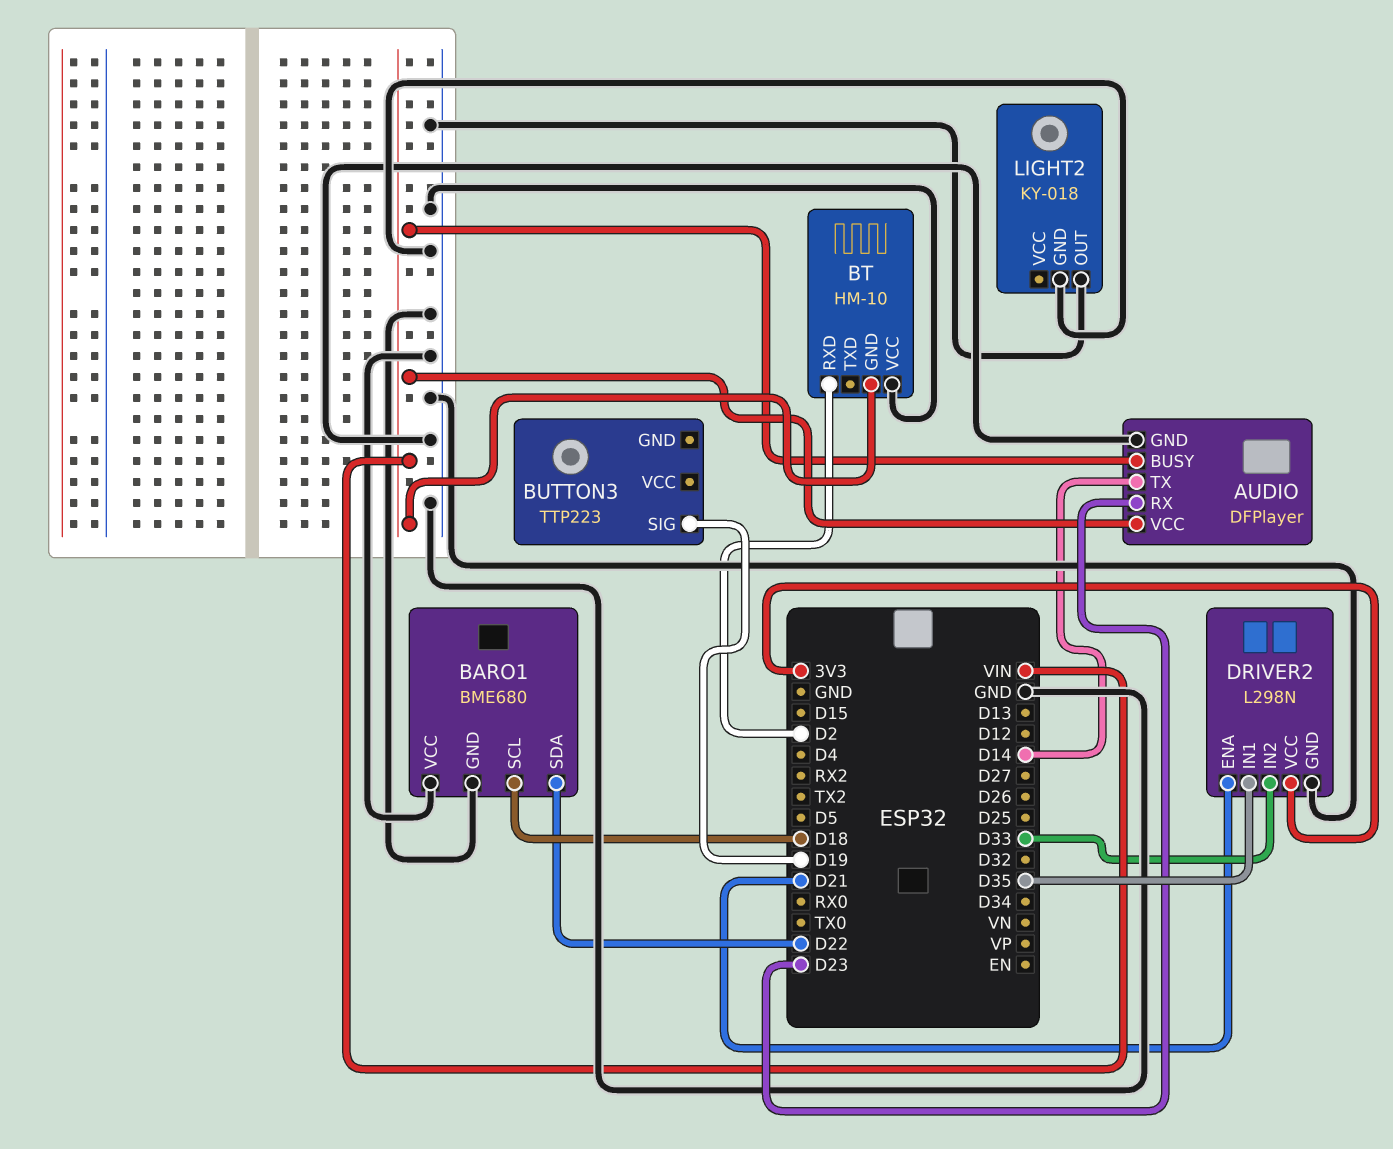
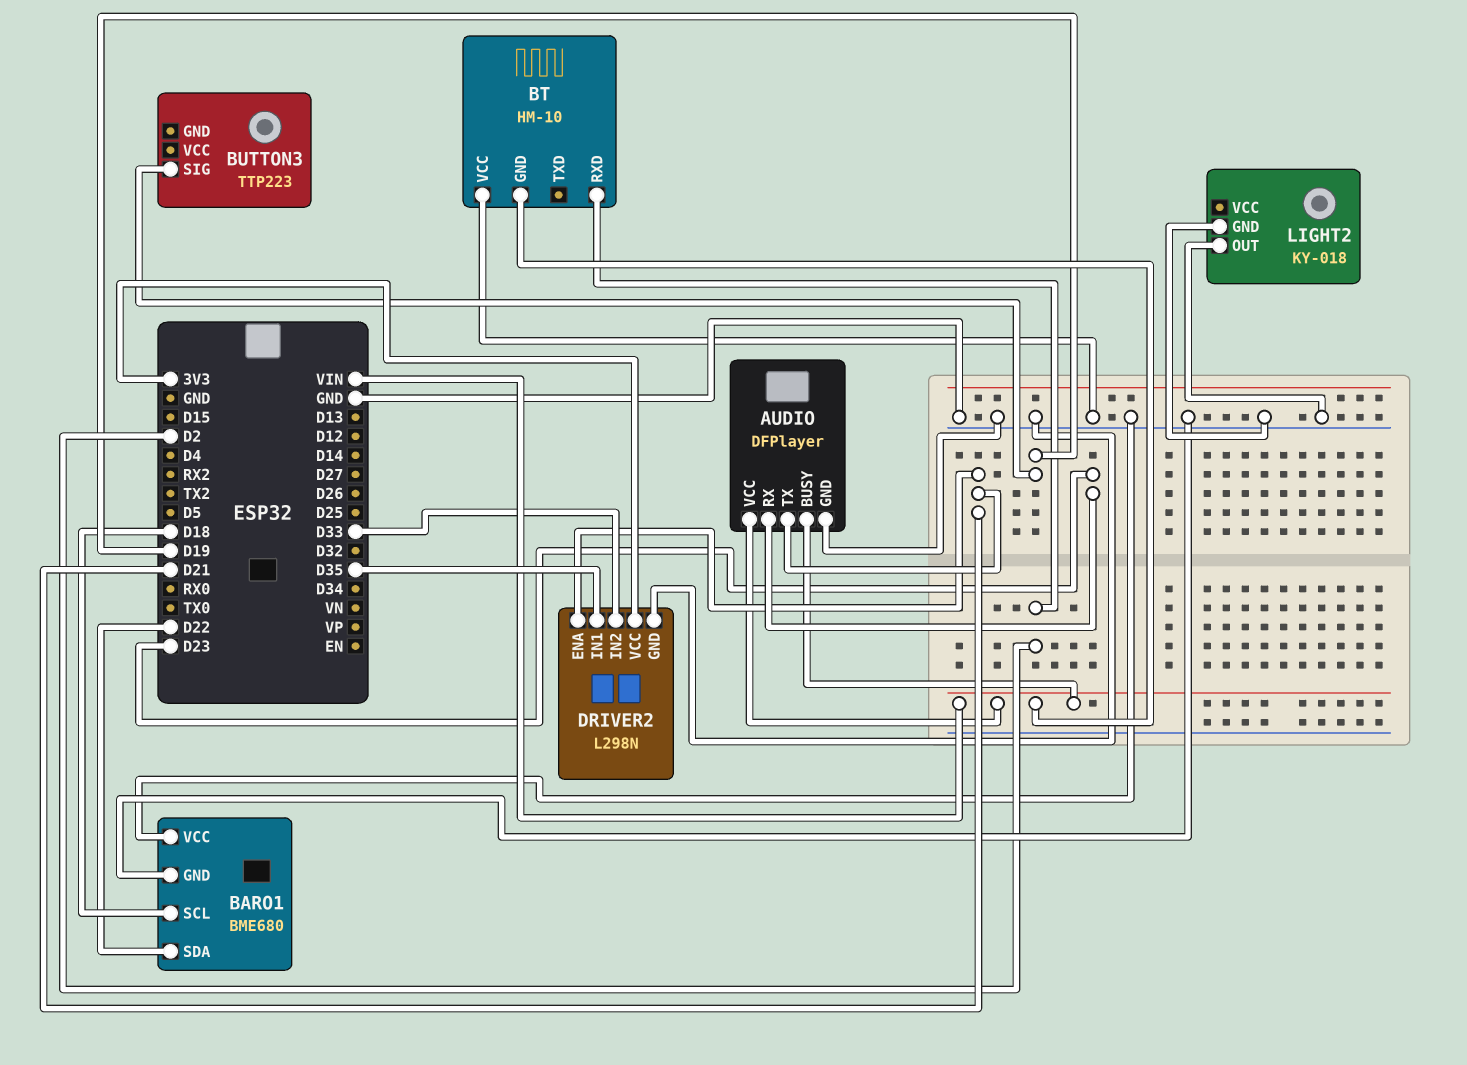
AUDIO pin TX: D14 -> D21

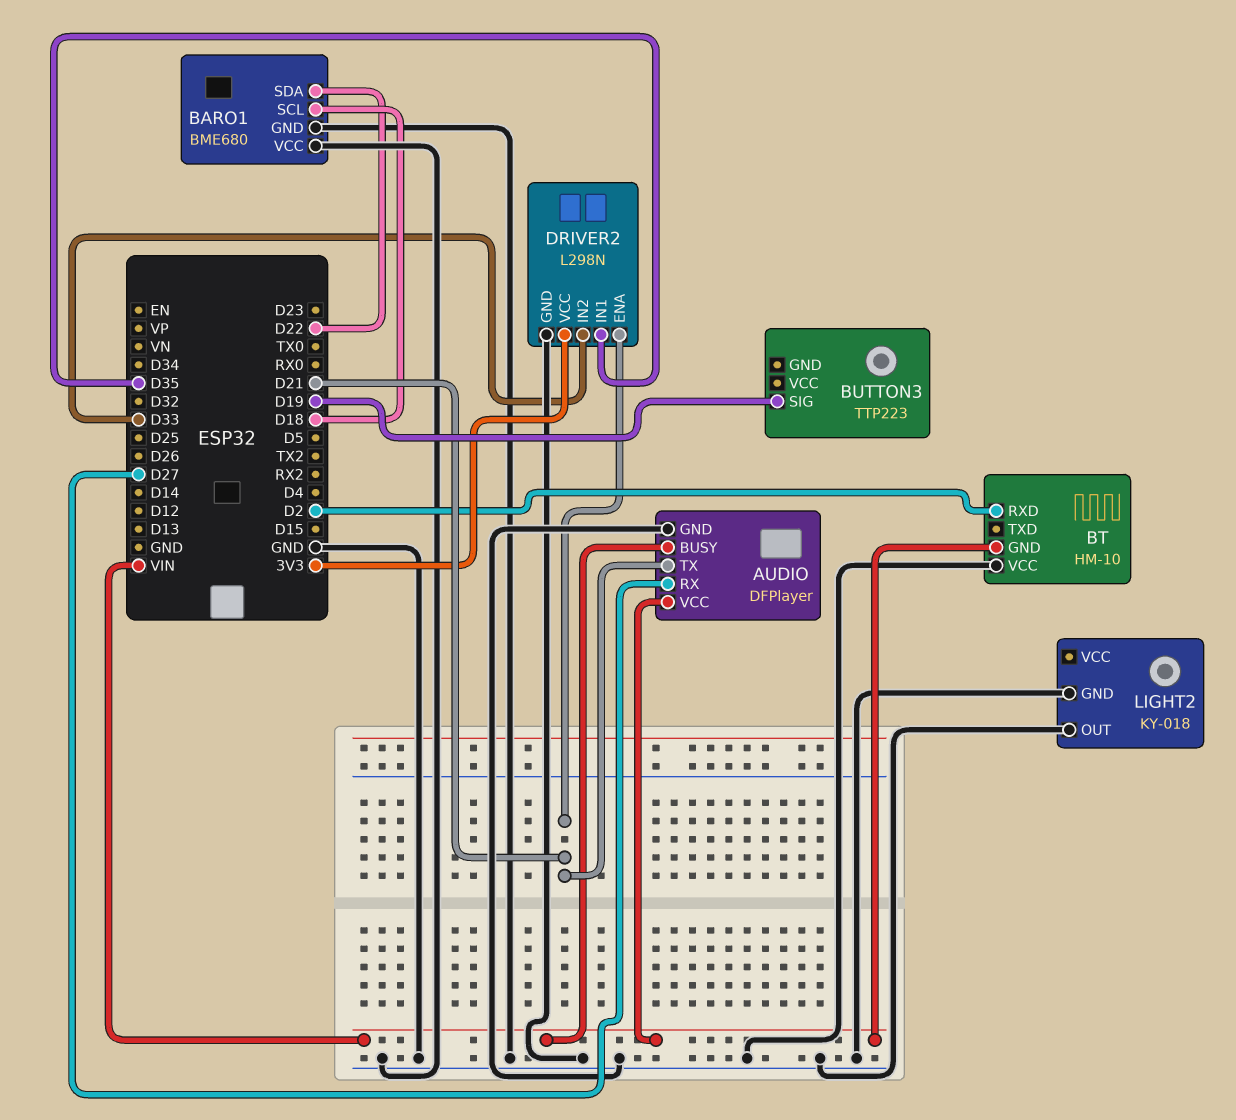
AUDIO pin RX: D23 -> D27

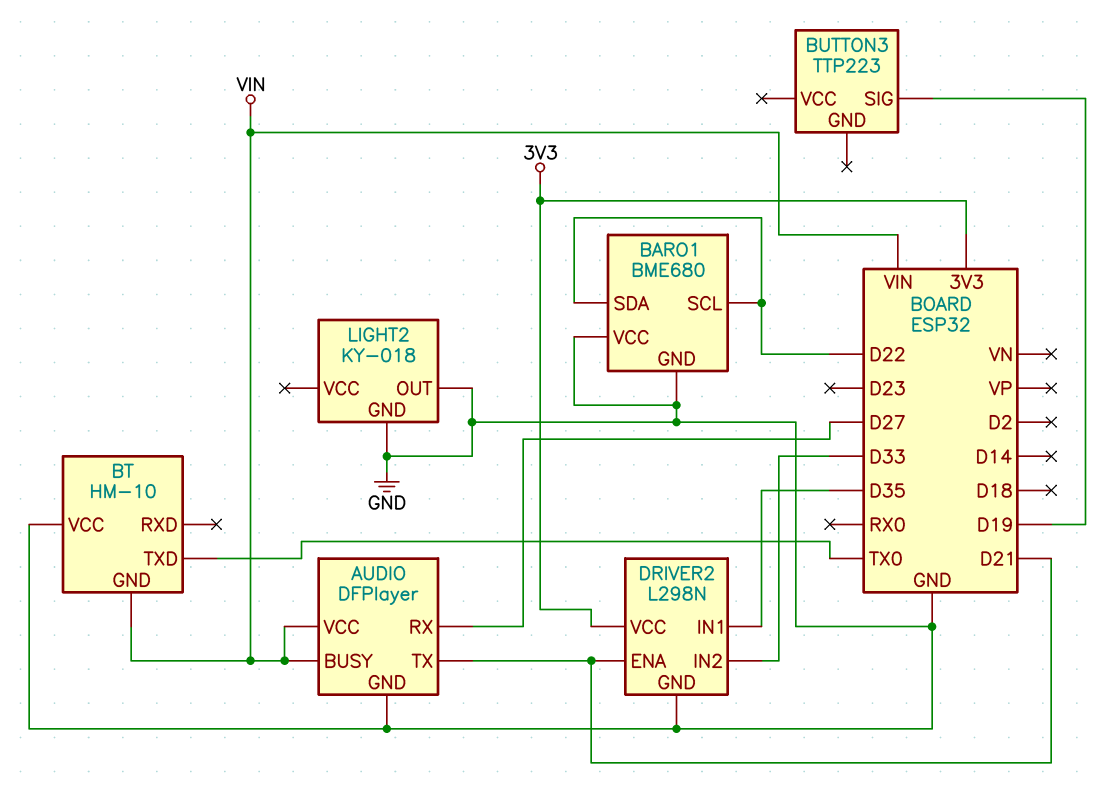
BARO1 pin SCL: D18 -> D22
BT pin RXD: D2 -> none
BT pin TXD: none -> TX0

